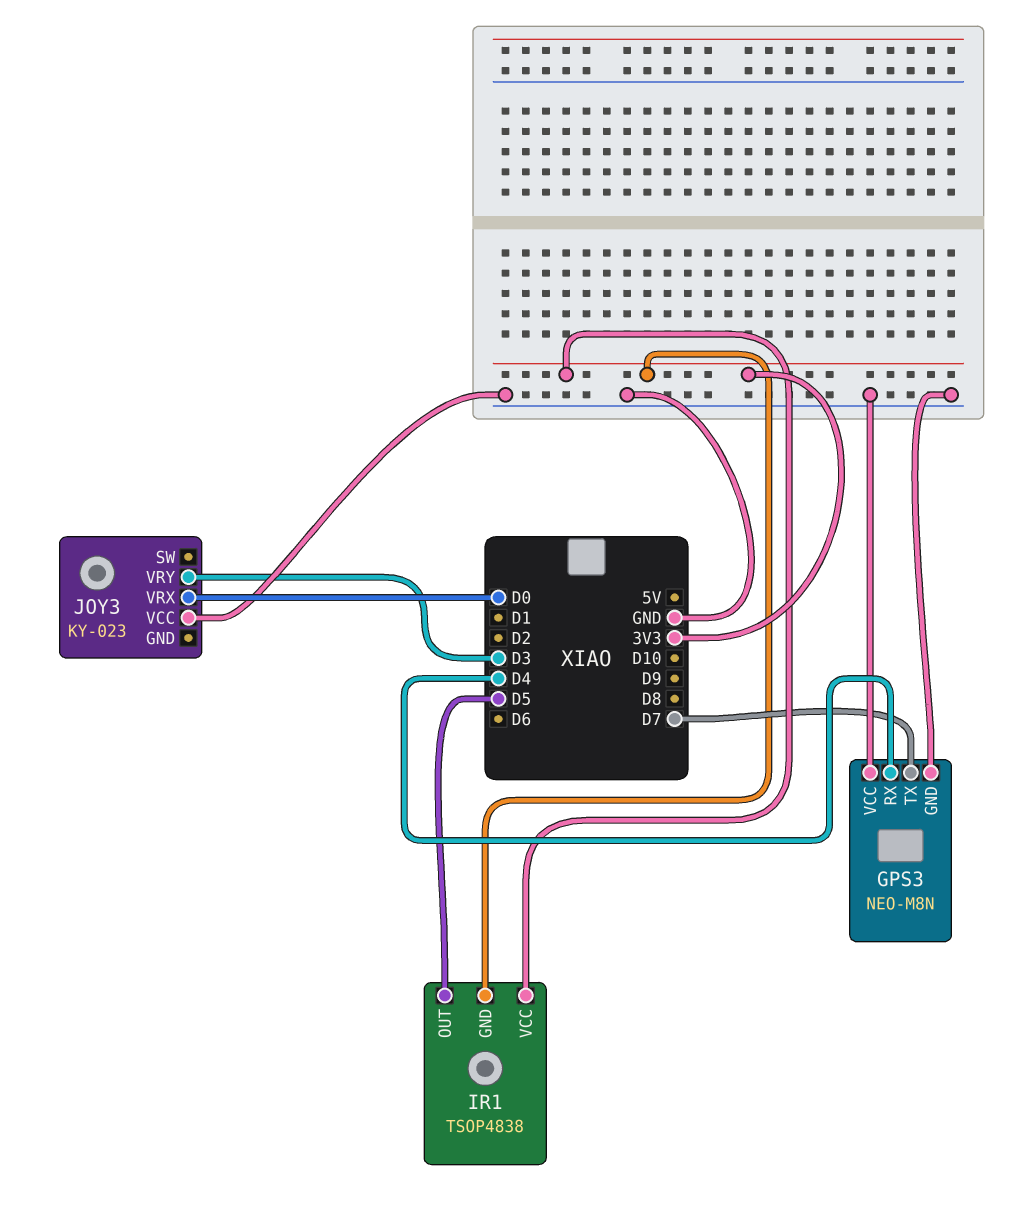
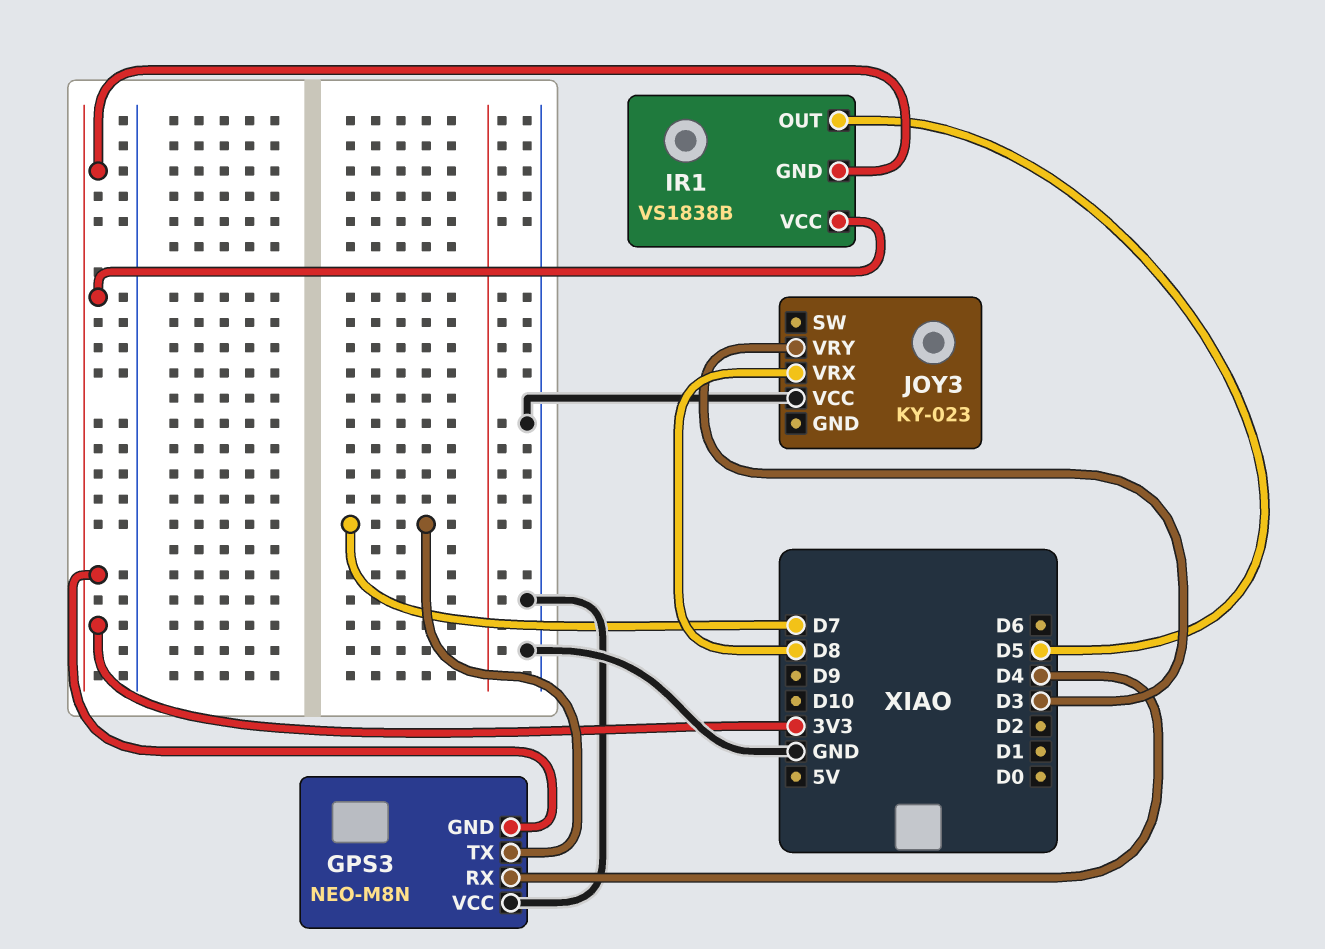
GPS3 pin GND: GND -> 3V3
IR1: TSOP4838 -> VS1838B
JOY3 pin VRX: D0 -> D8

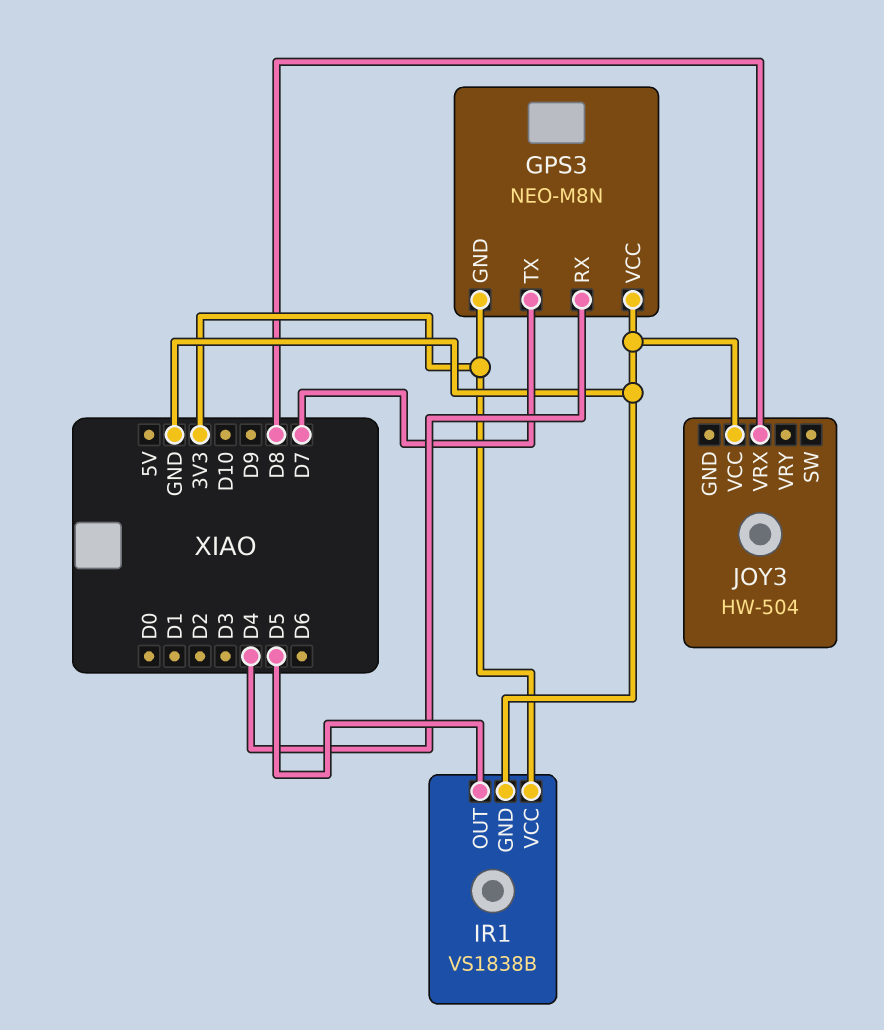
IR1 pin GND: 3V3 -> GND
JOY3: KY-023 -> HW-504
JOY3 pin VRY: D3 -> none

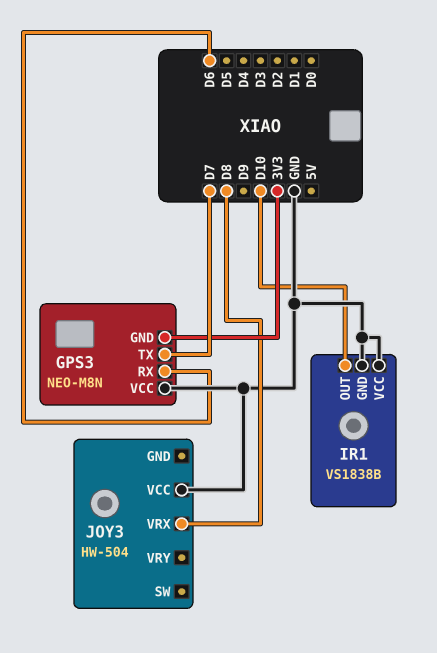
GPS3 pin RX: D4 -> D6
IR1 pin OUT: D5 -> D10
IR1 pin VCC: 3V3 -> GND

